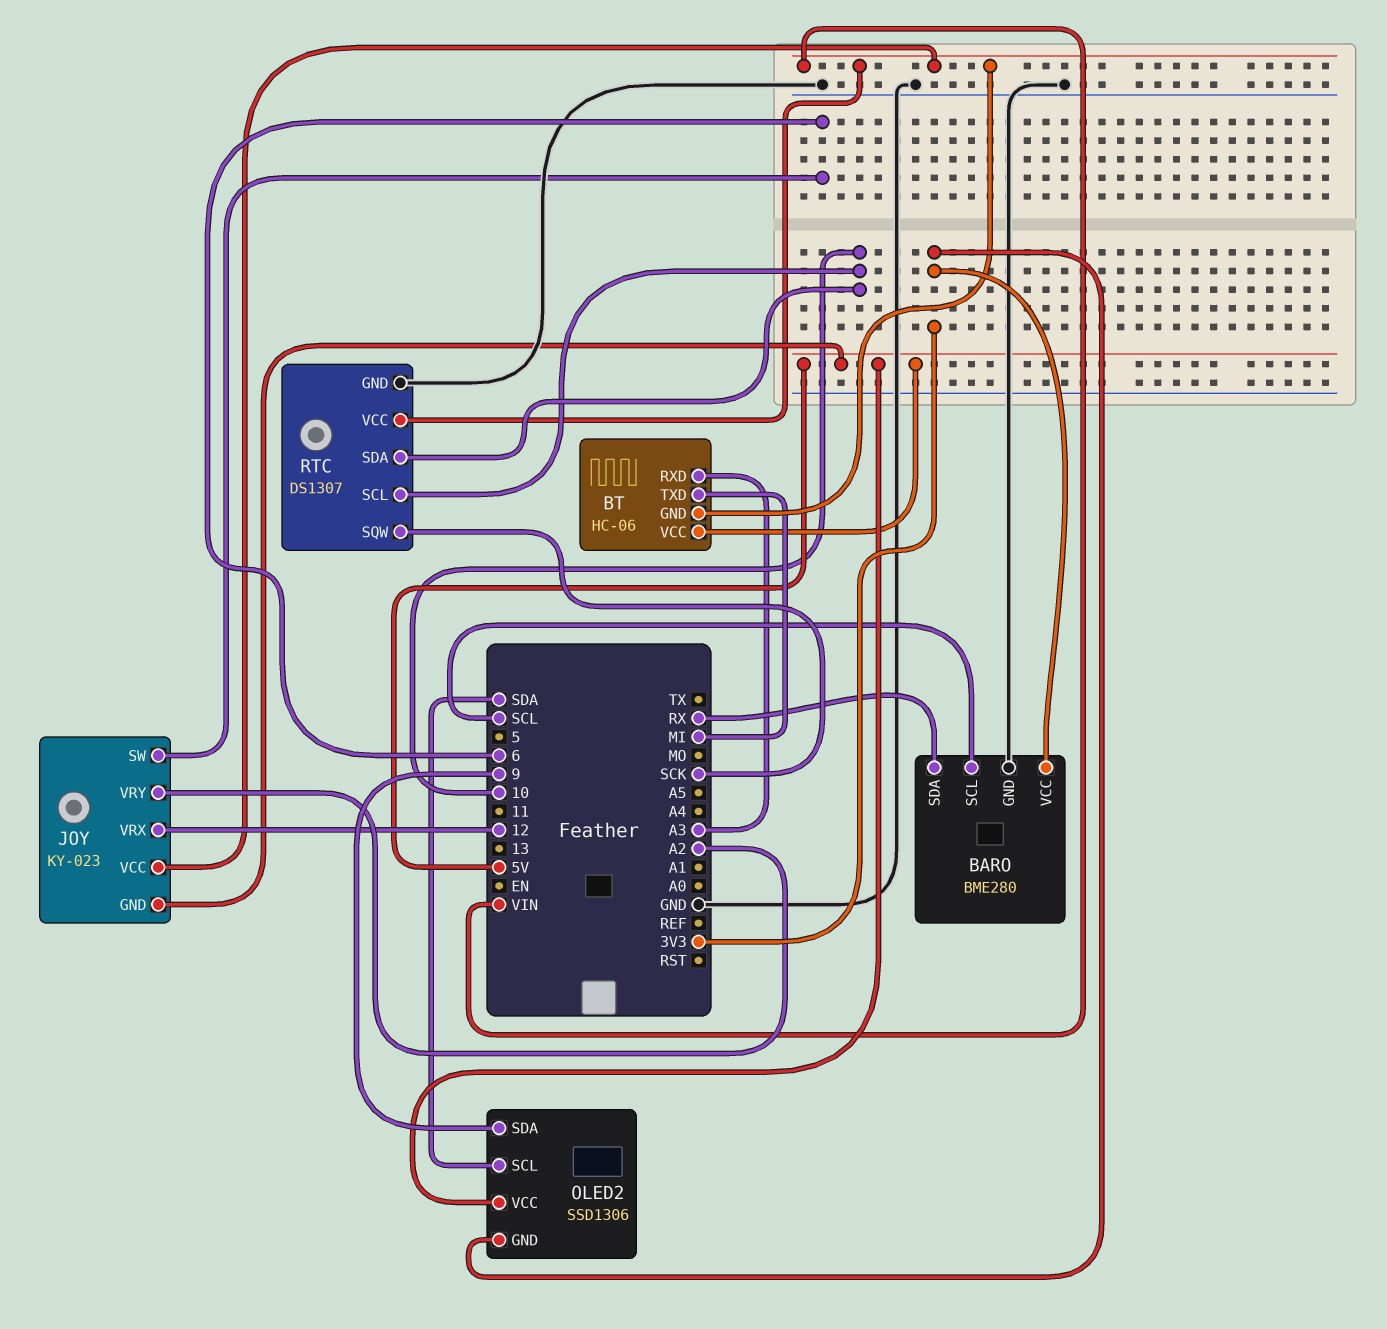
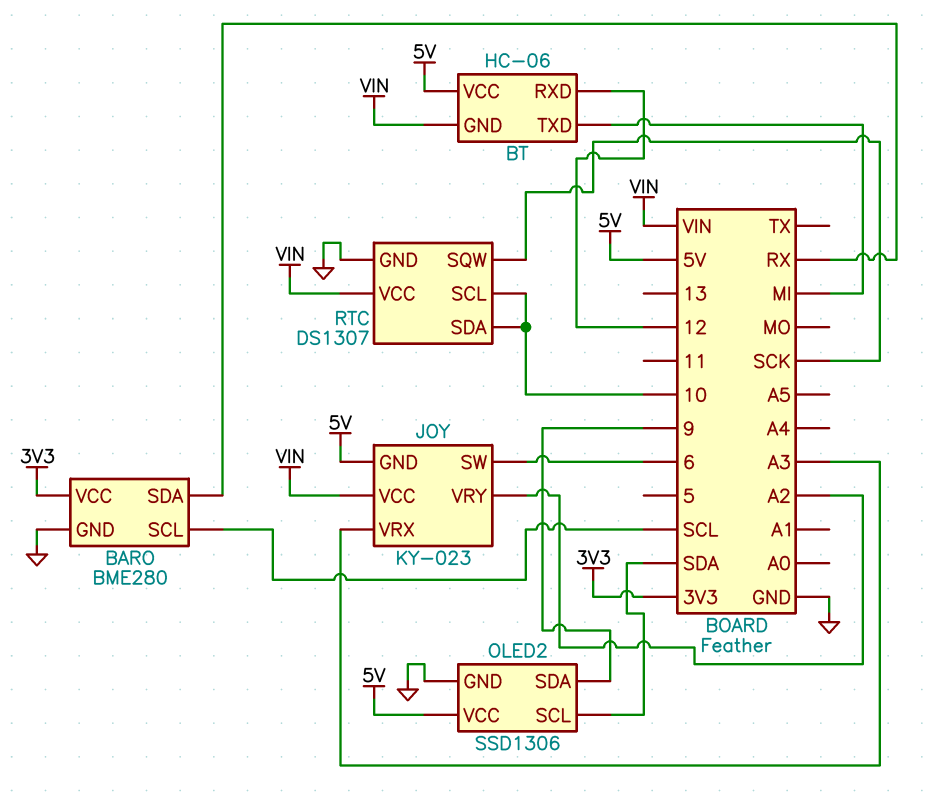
BT pin RXD: A3 -> 12
JOY pin VRX: 12 -> A3
OLED2 pin GND: 3V3 -> GND

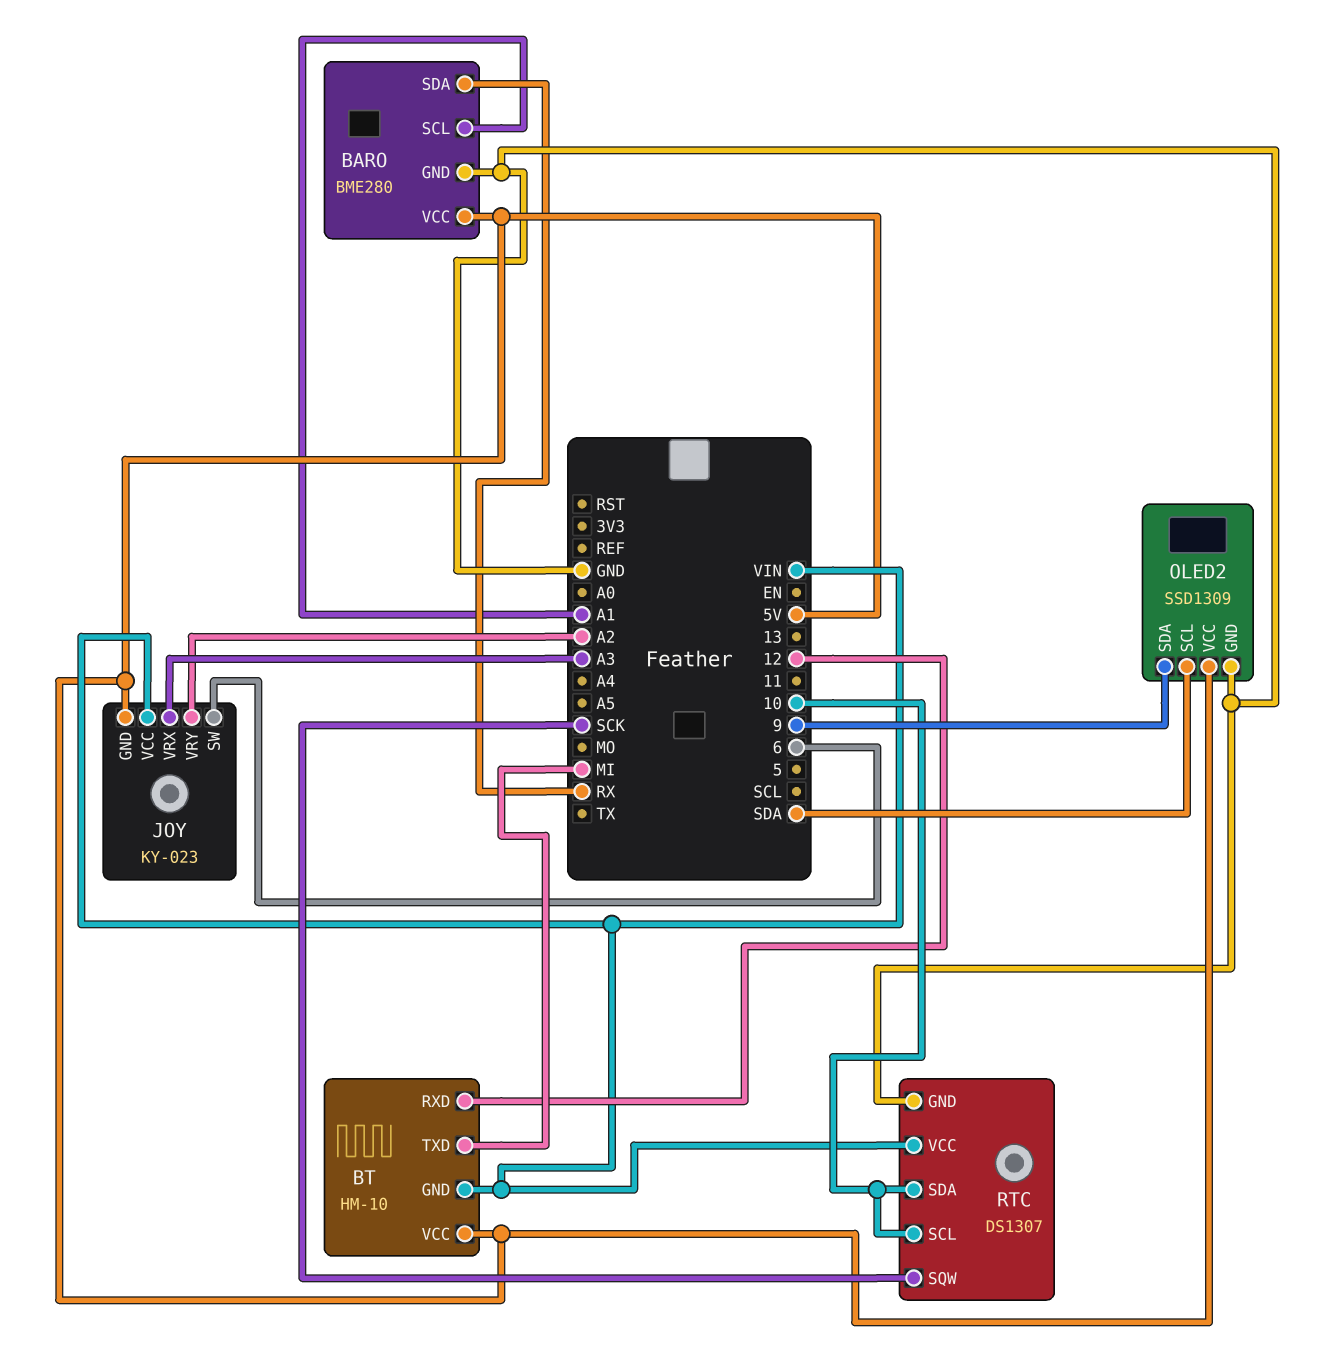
BARO pin SCL: SCL -> A1
BARO pin VCC: 3V3 -> 5V
BT: HC-06 -> HM-10
OLED2: SSD1306 -> SSD1309

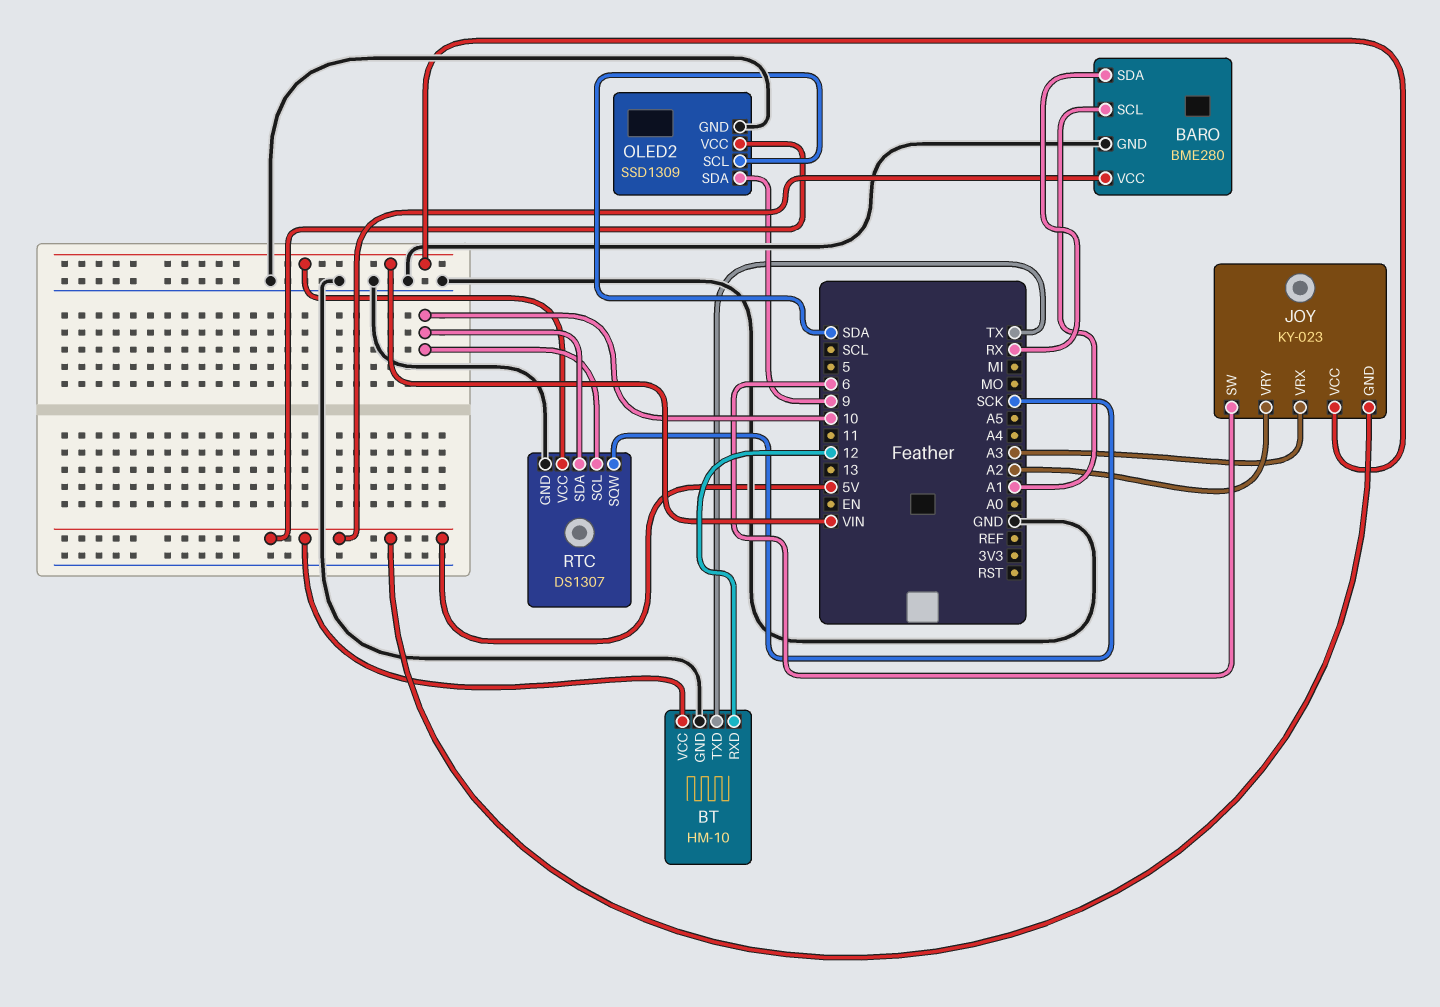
BT pin GND: VIN -> GND
BT pin TXD: MI -> TX

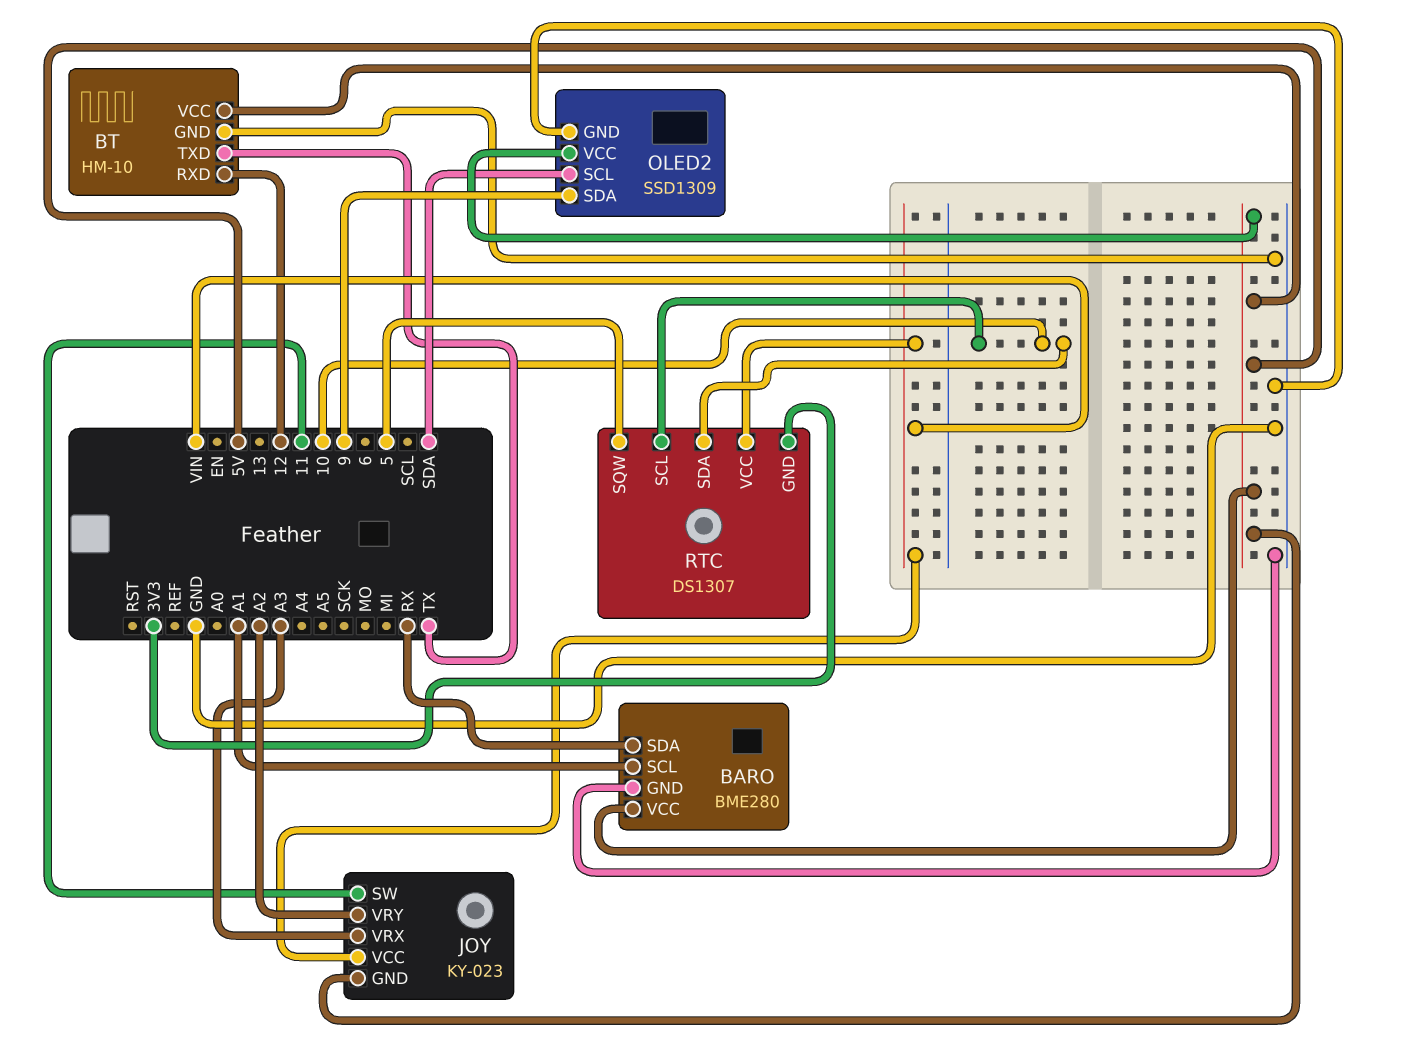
JOY pin SW: 6 -> 11
RTC pin GND: GND -> 3V3
RTC pin SQW: SCK -> 5

